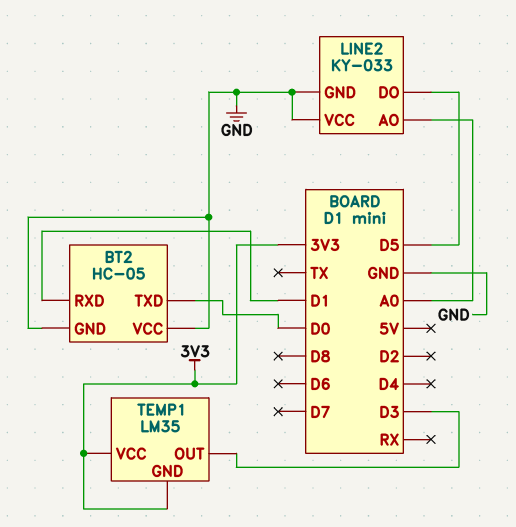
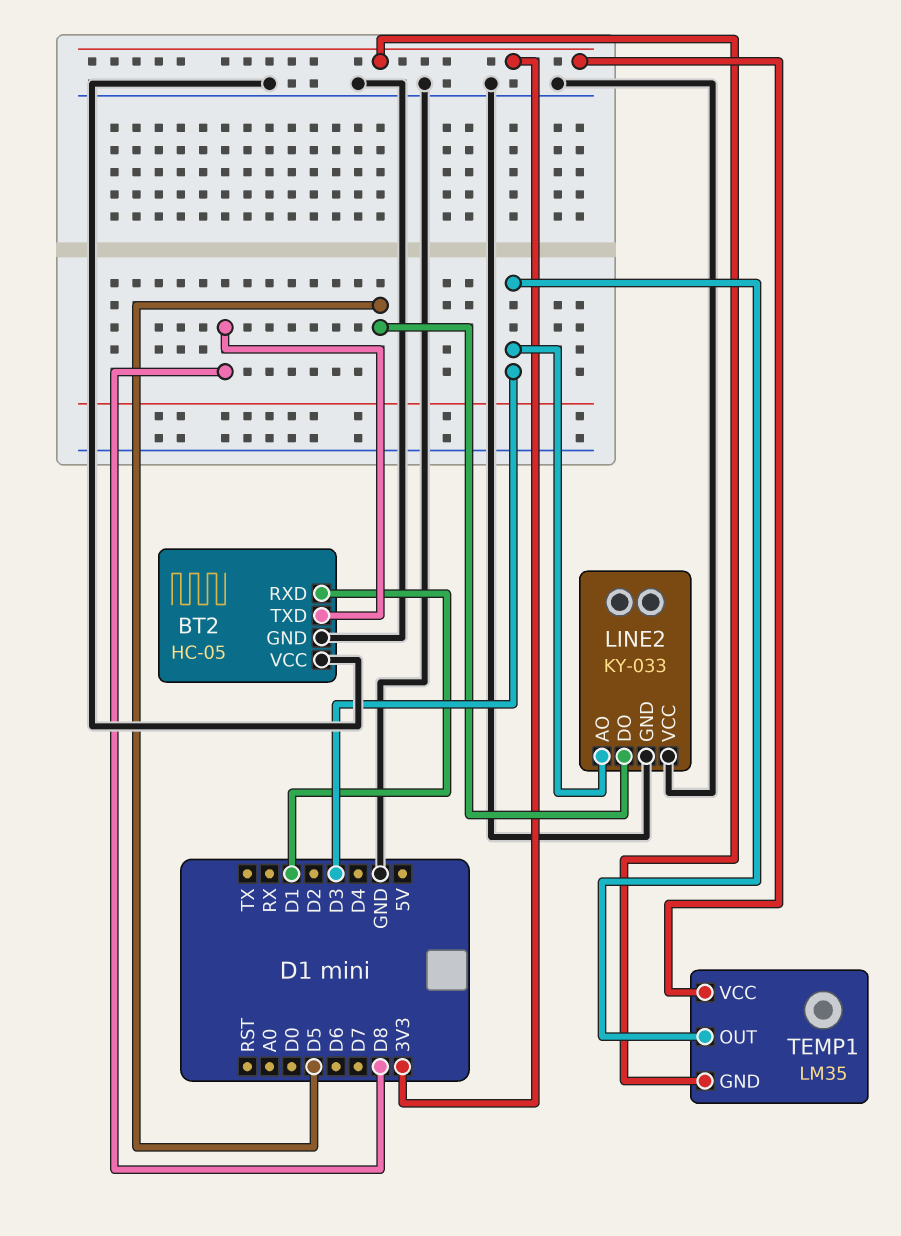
BT2 pin TXD: D0 -> D8
LINE2 pin AO: A0 -> D3

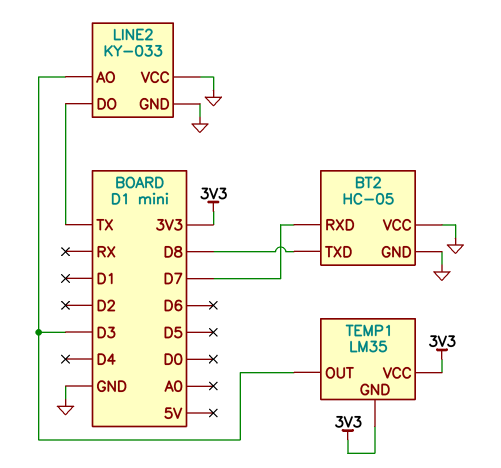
BT2 pin RXD: D1 -> D7
LINE2 pin DO: D5 -> TX

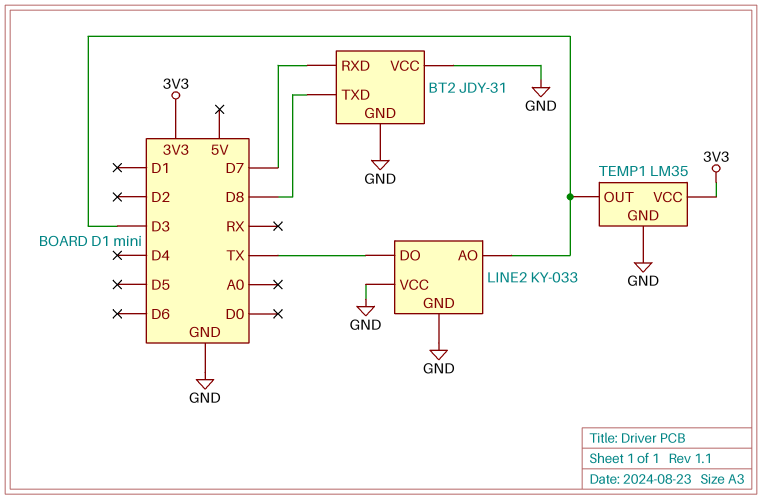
BT2: HC-05 -> JDY-31
TEMP1 pin GND: 3V3 -> GND

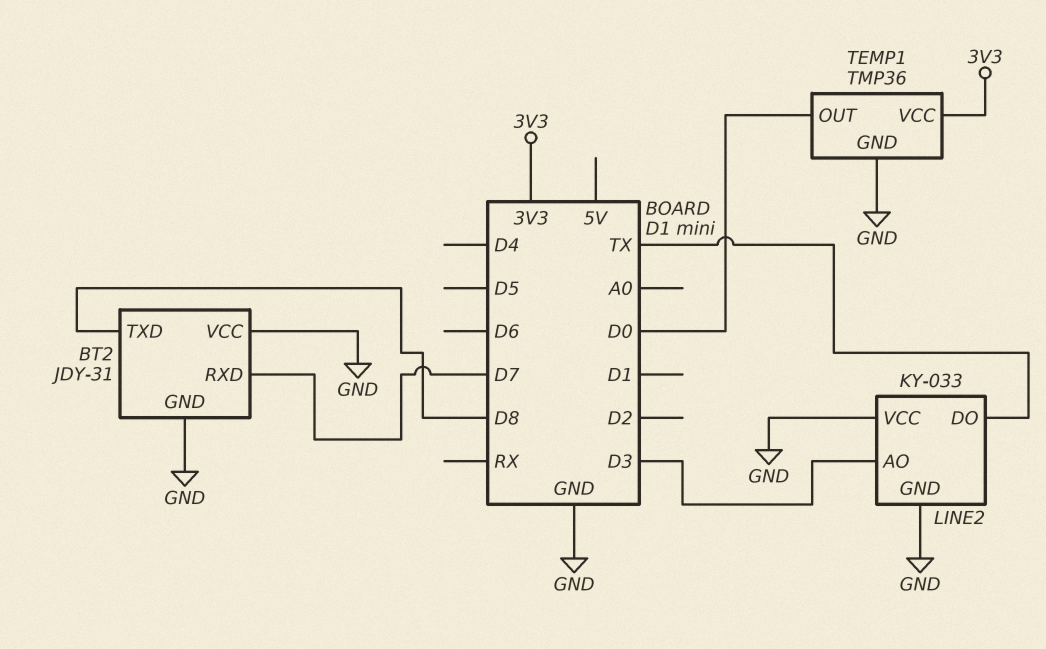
TEMP1: LM35 -> TMP36
TEMP1 pin OUT: D3 -> D0

